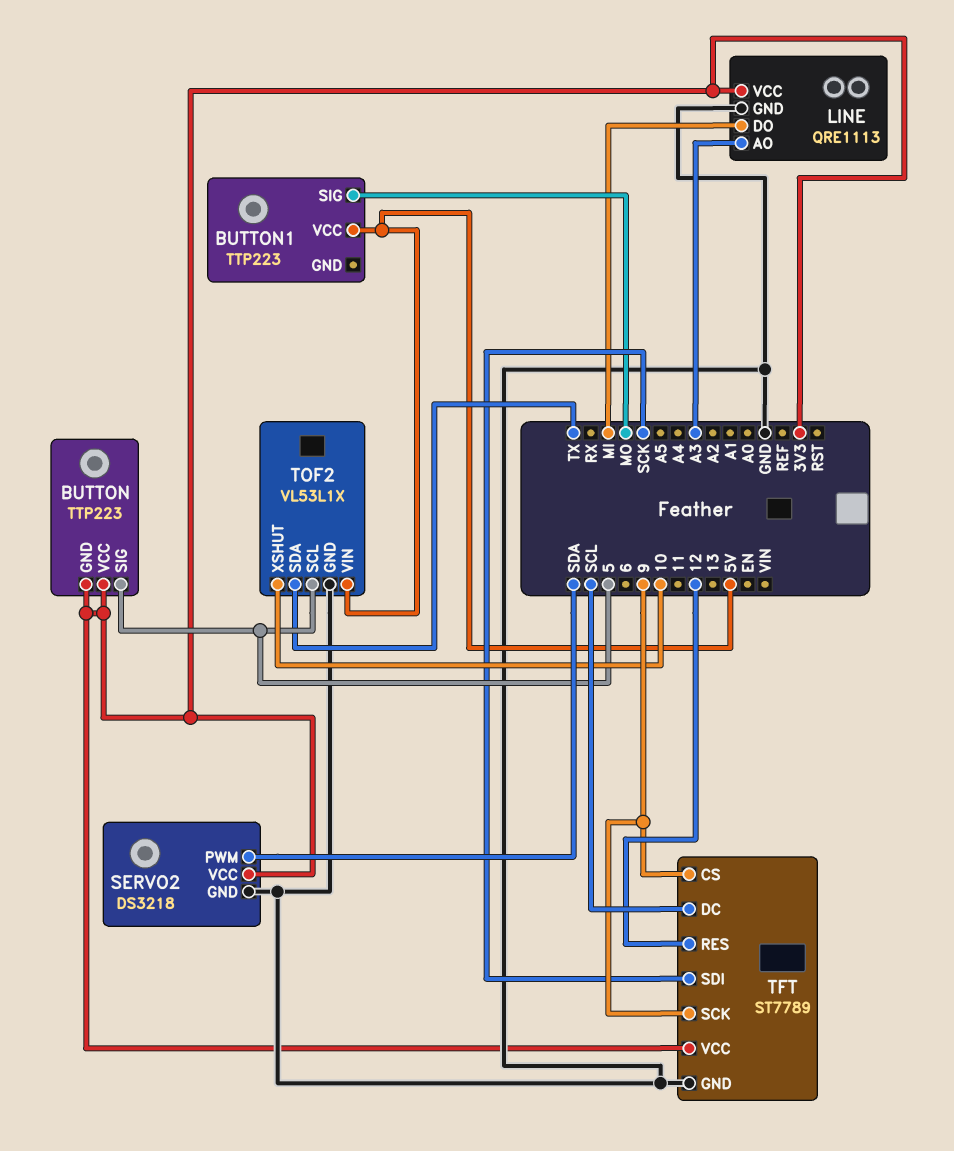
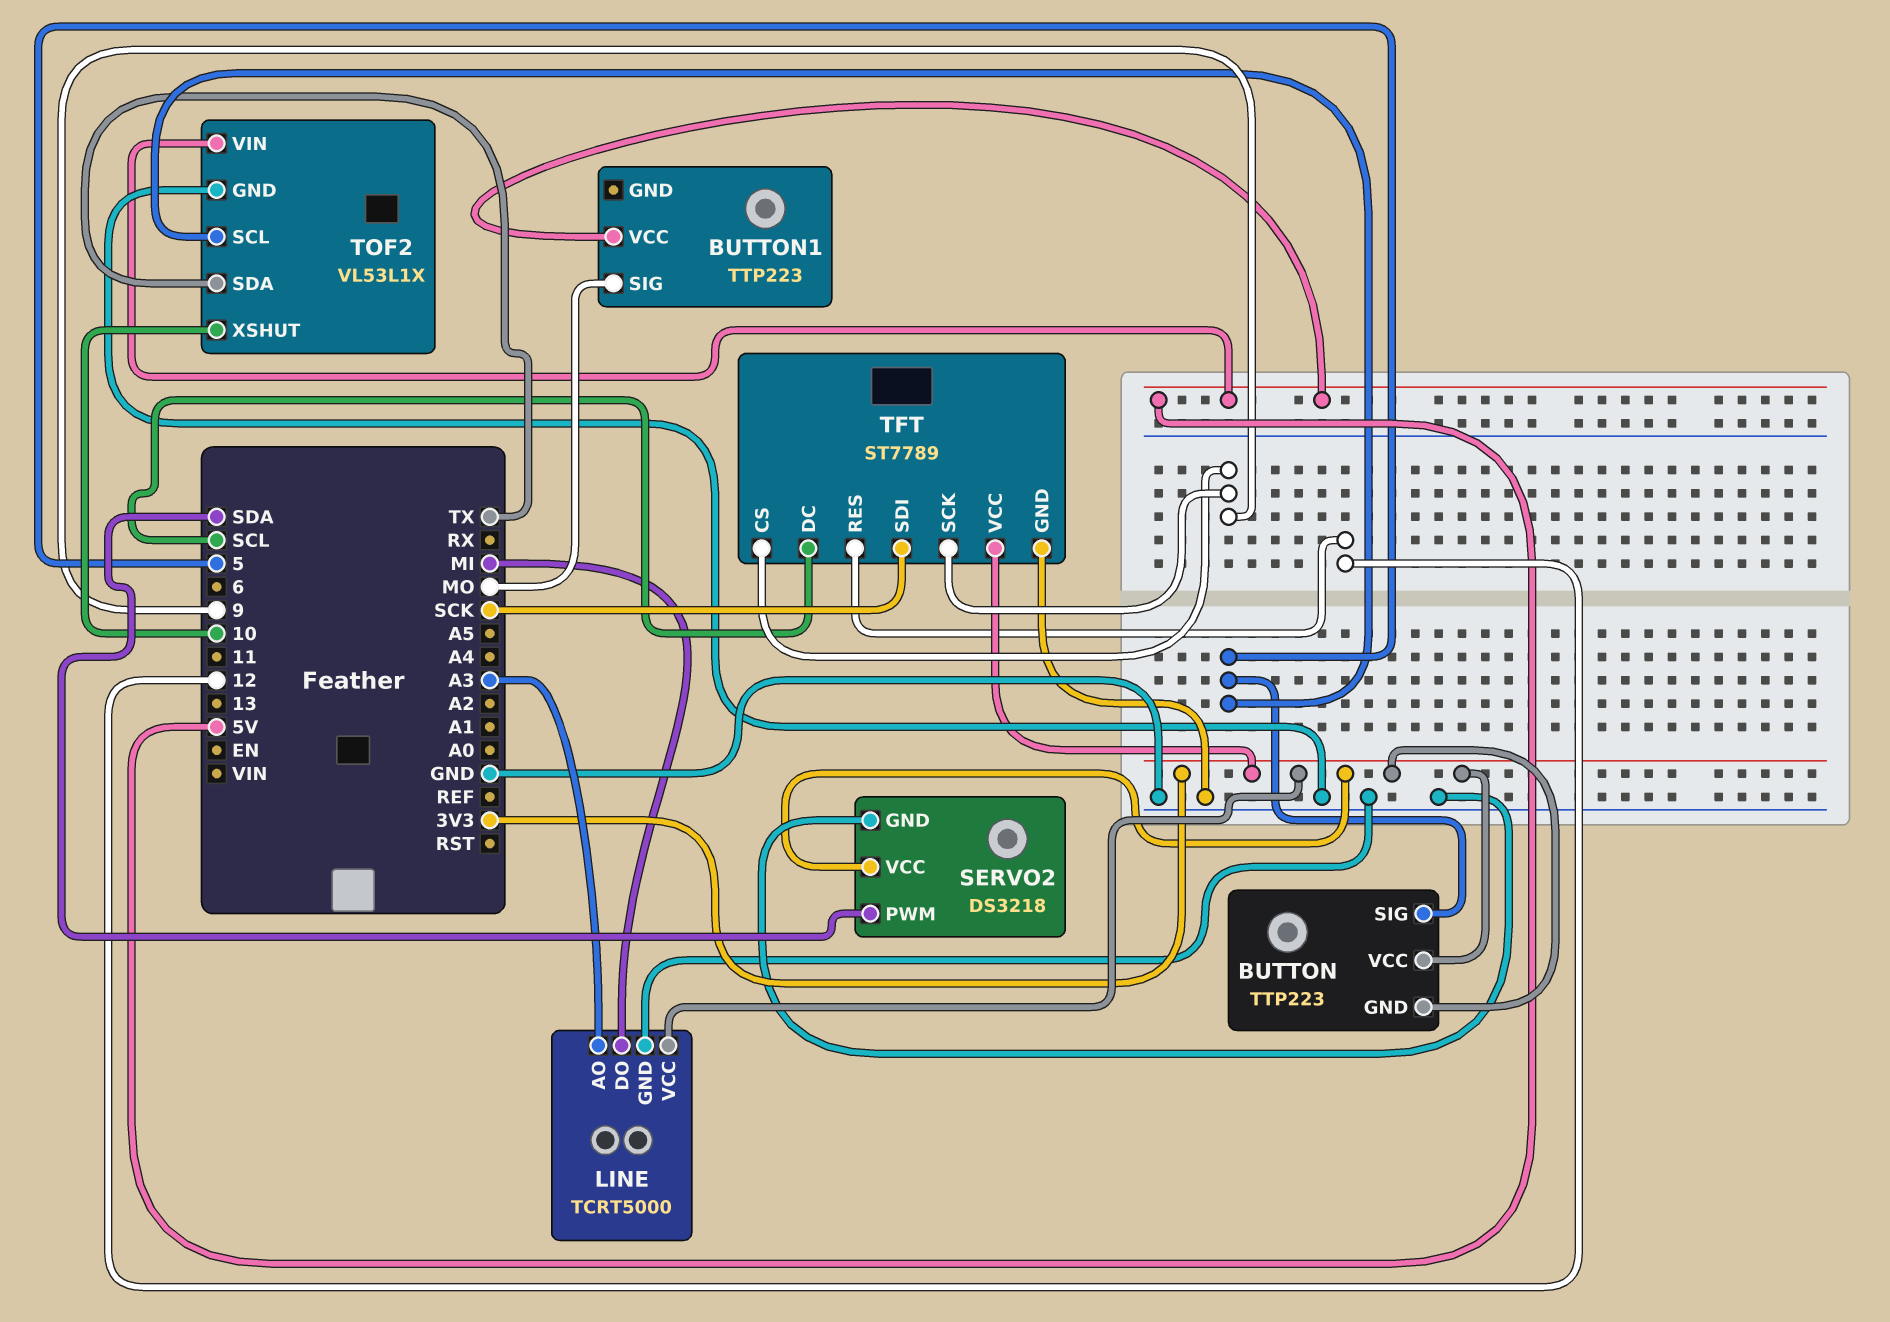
LINE: QRE1113 -> TCRT5000

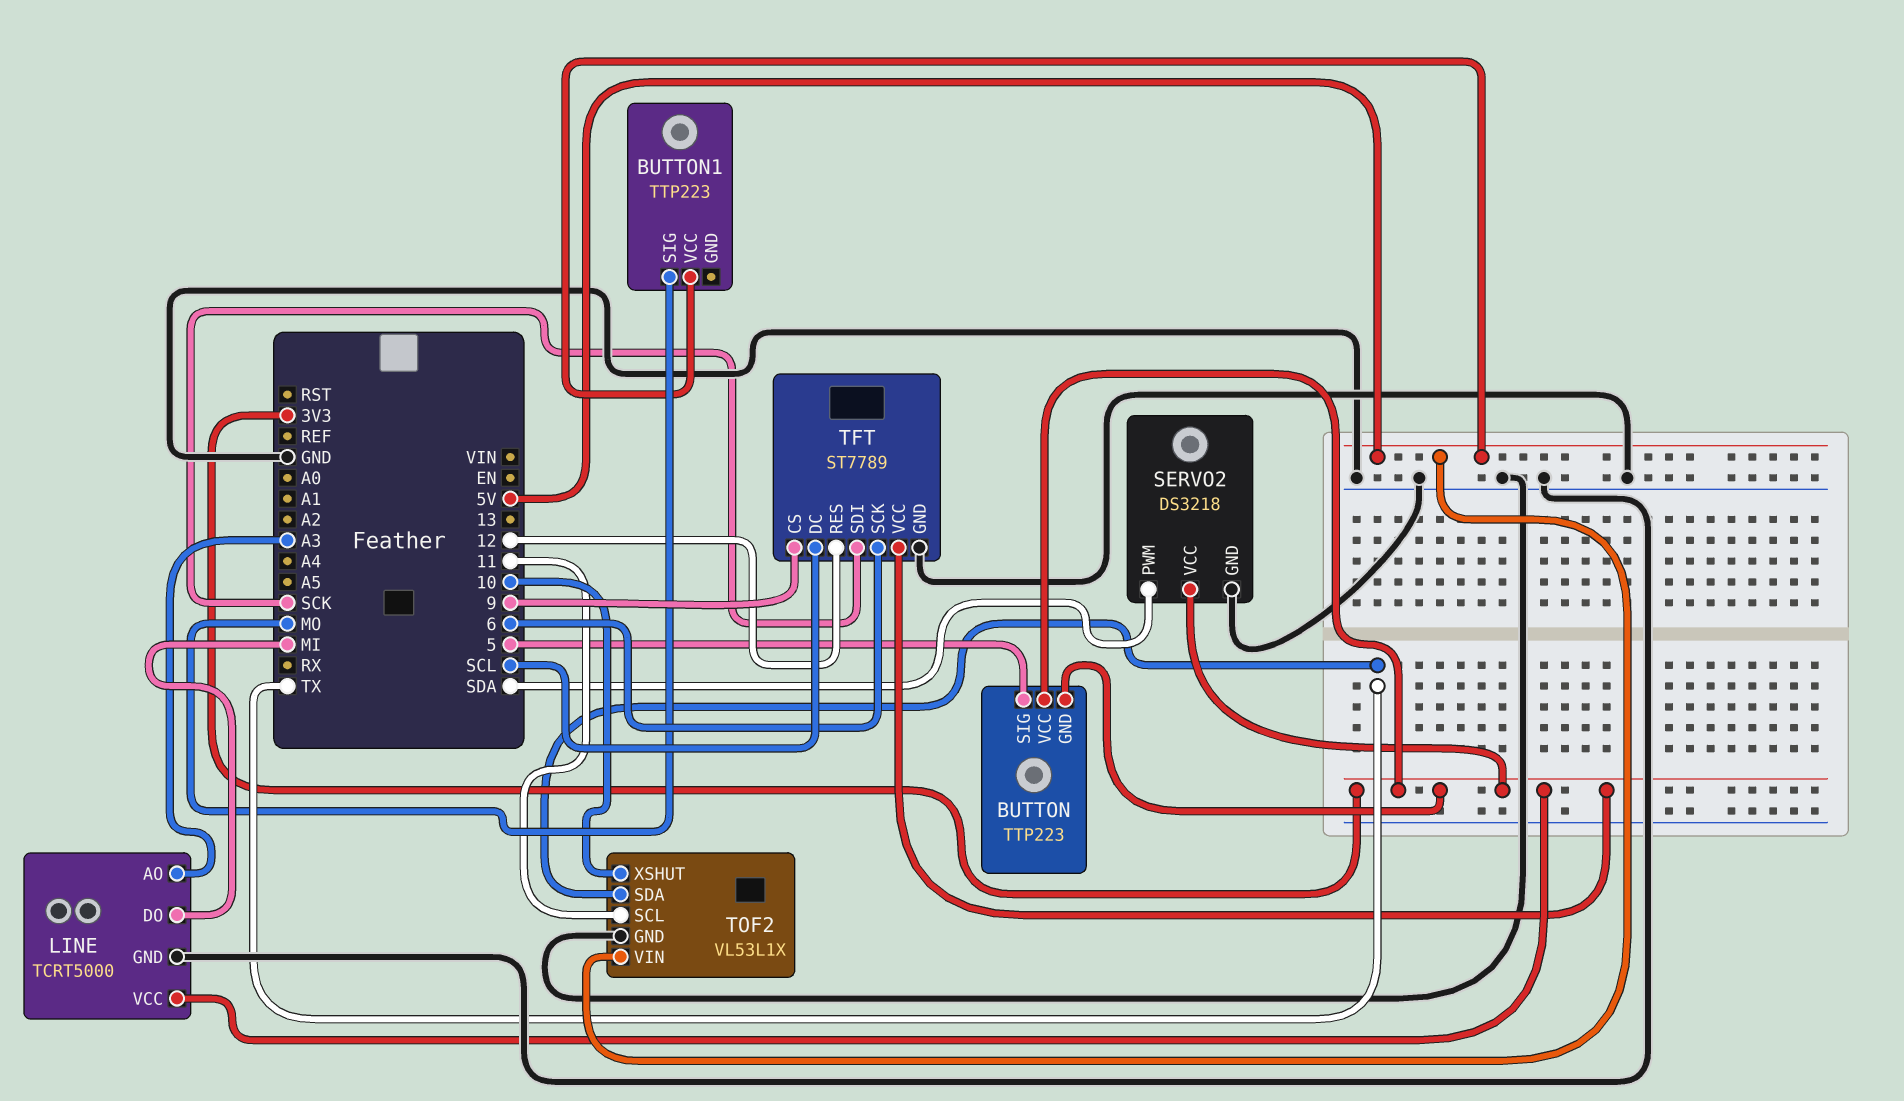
TFT pin SCK: 9 -> 6
TOF2 pin SCL: 5 -> 11

